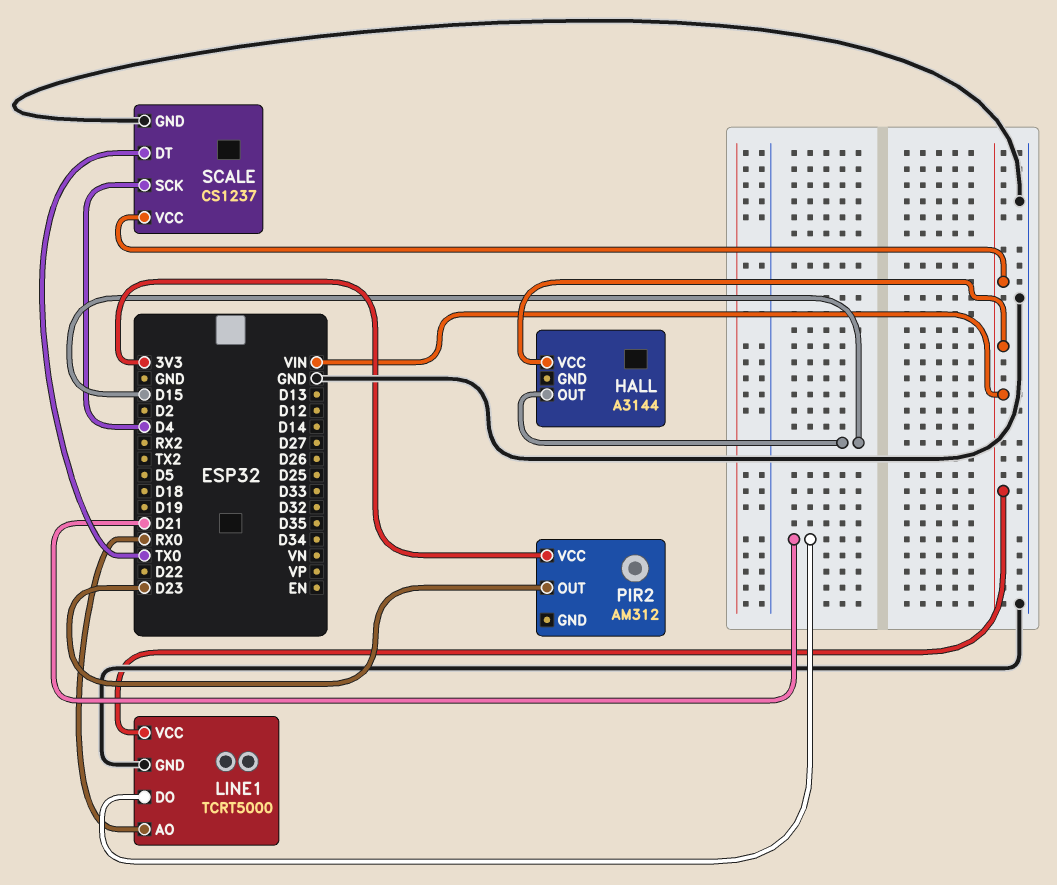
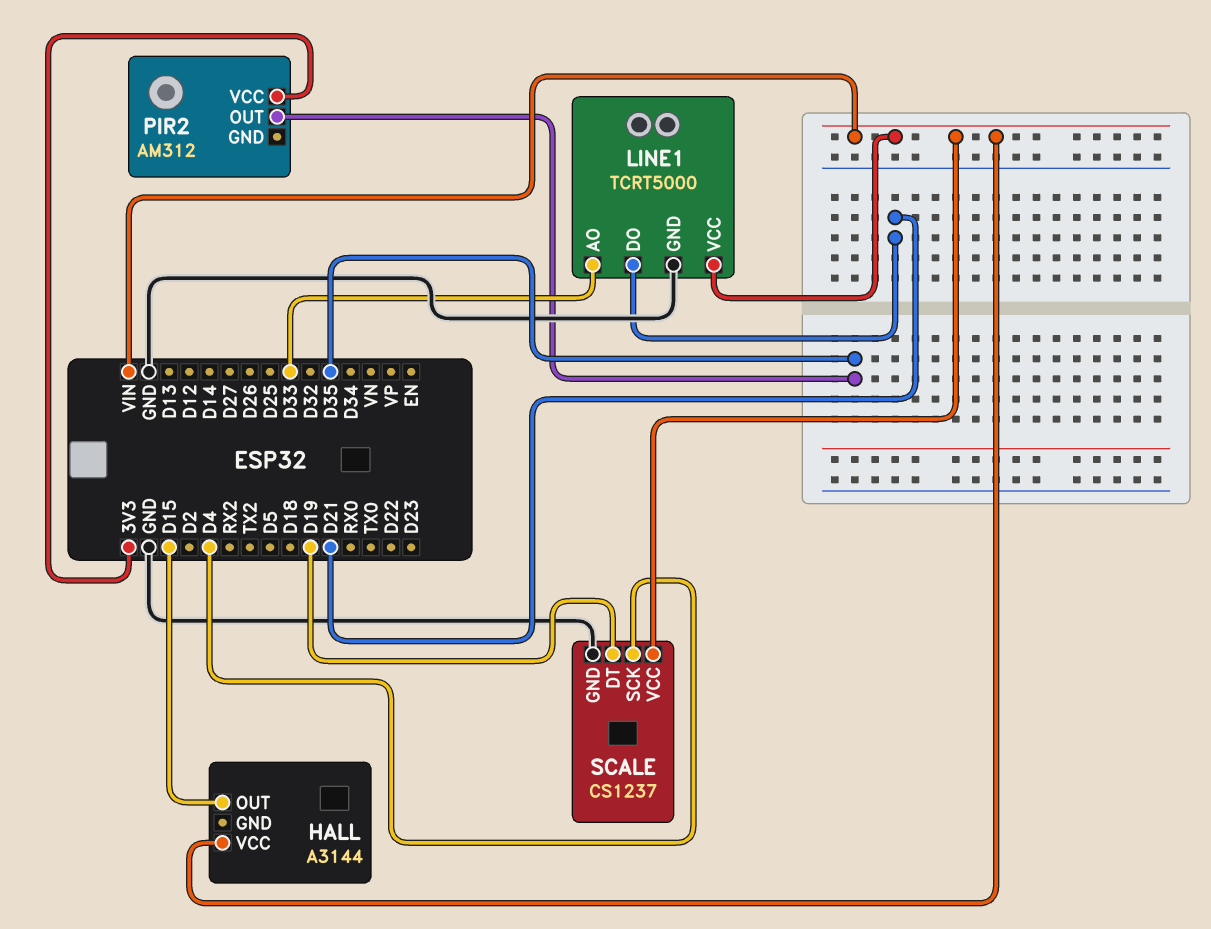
LINE1 pin AO: RX0 -> D33
PIR2 pin OUT: D23 -> D35
SCALE pin DT: TX0 -> D19

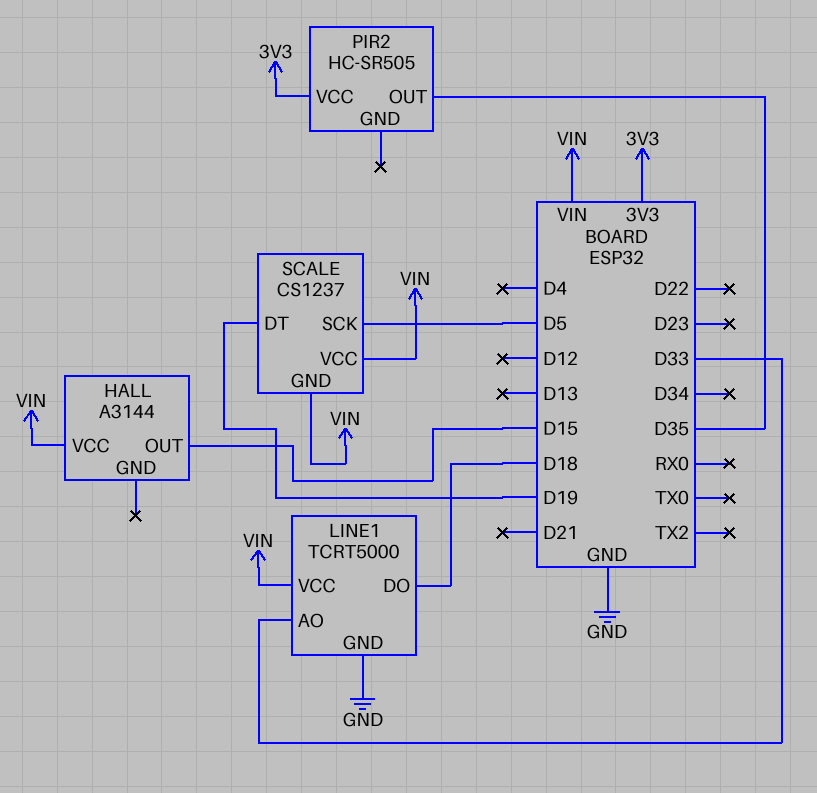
LINE1 pin DO: D21 -> D18
PIR2: AM312 -> HC-SR505
SCALE pin GND: GND -> VIN
SCALE pin SCK: D4 -> D5

